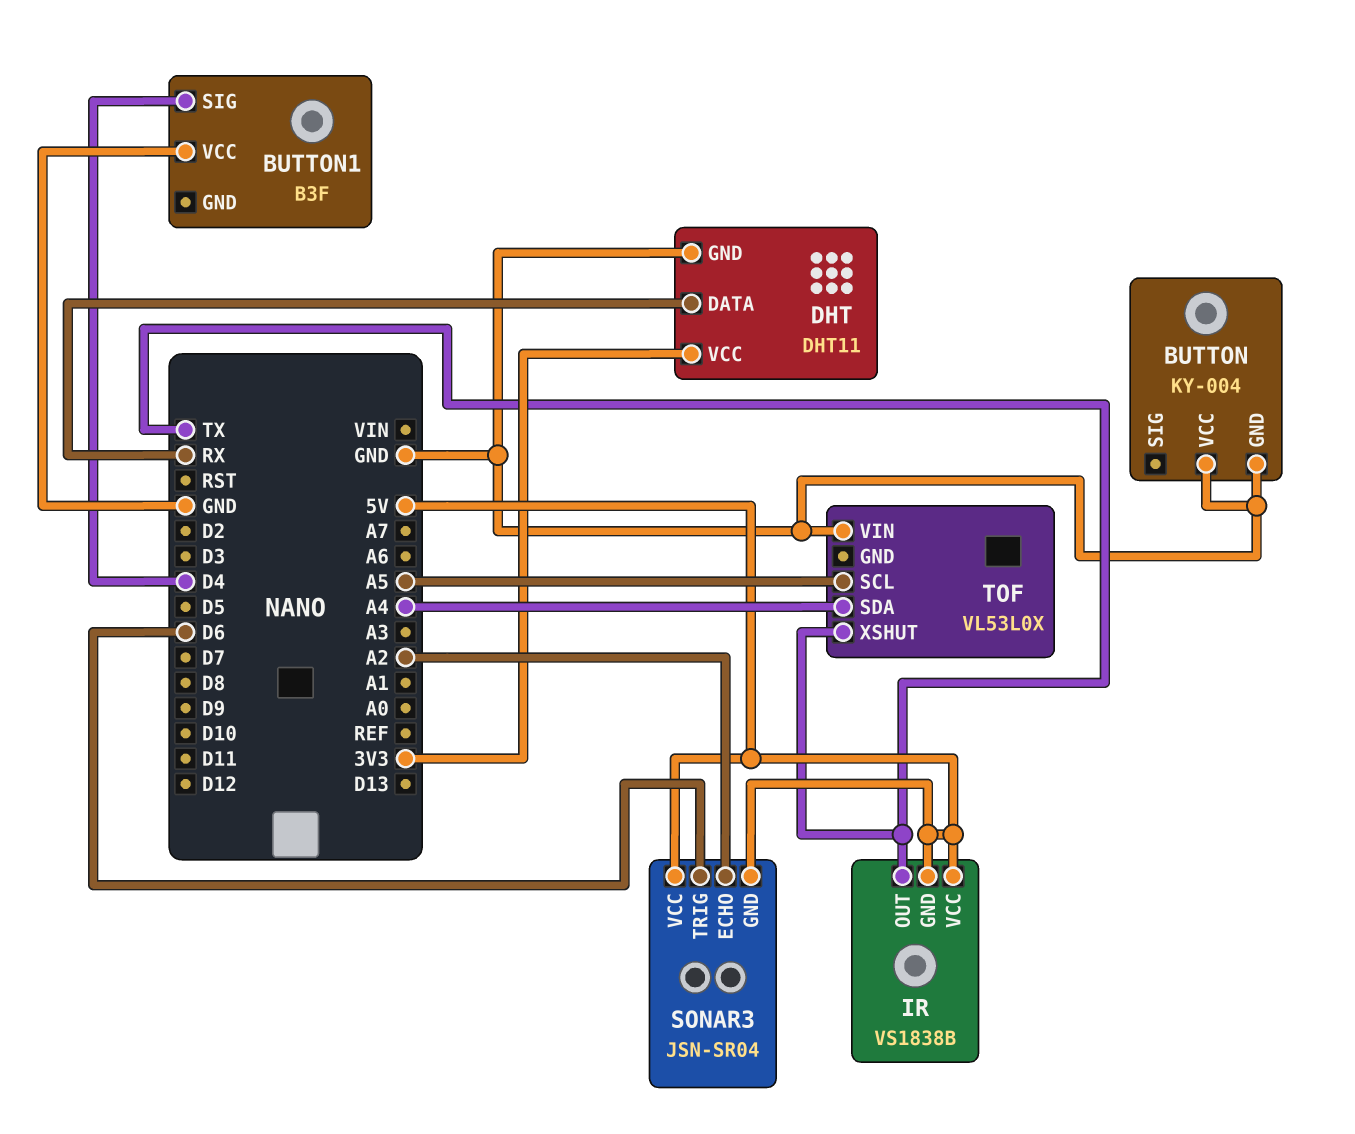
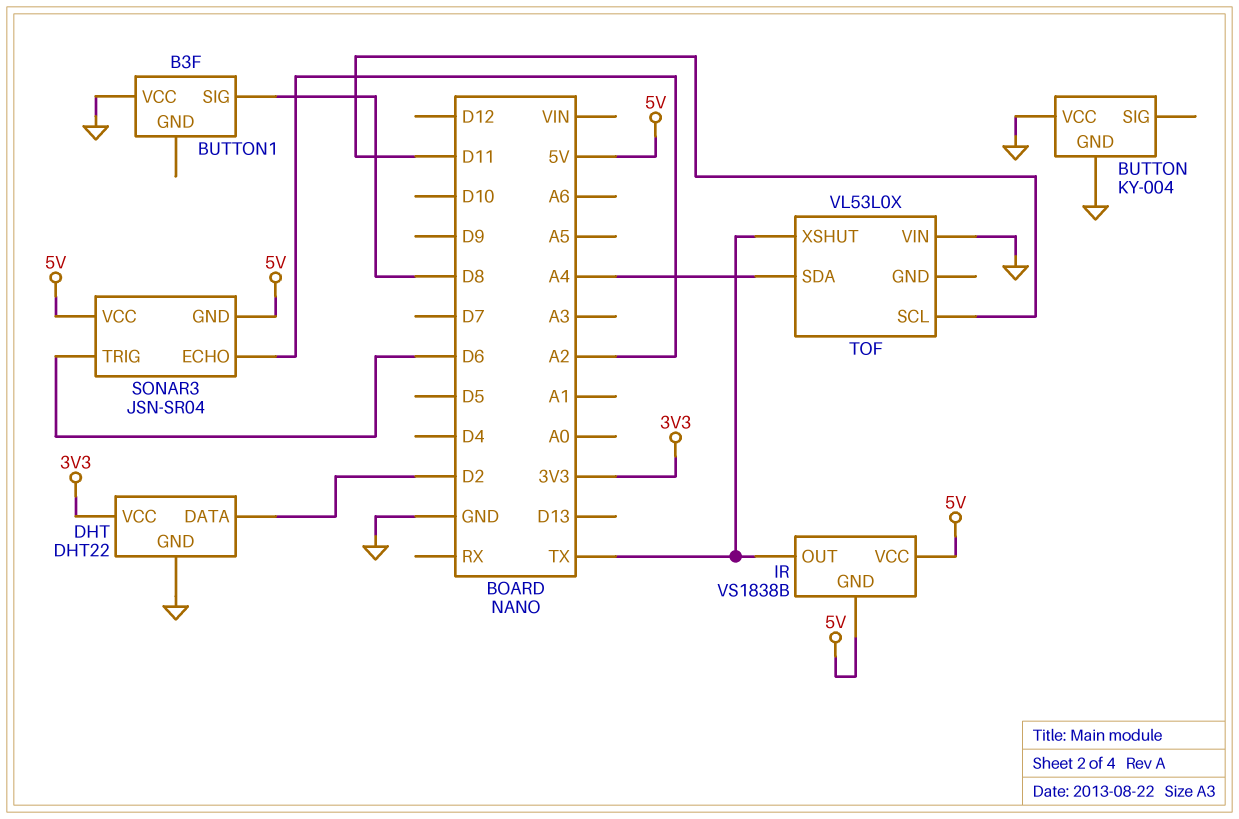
BUTTON1 pin SIG: D4 -> D8
DHT: DHT11 -> DHT22
DHT pin DATA: RX -> D2
TOF pin SCL: A5 -> D11

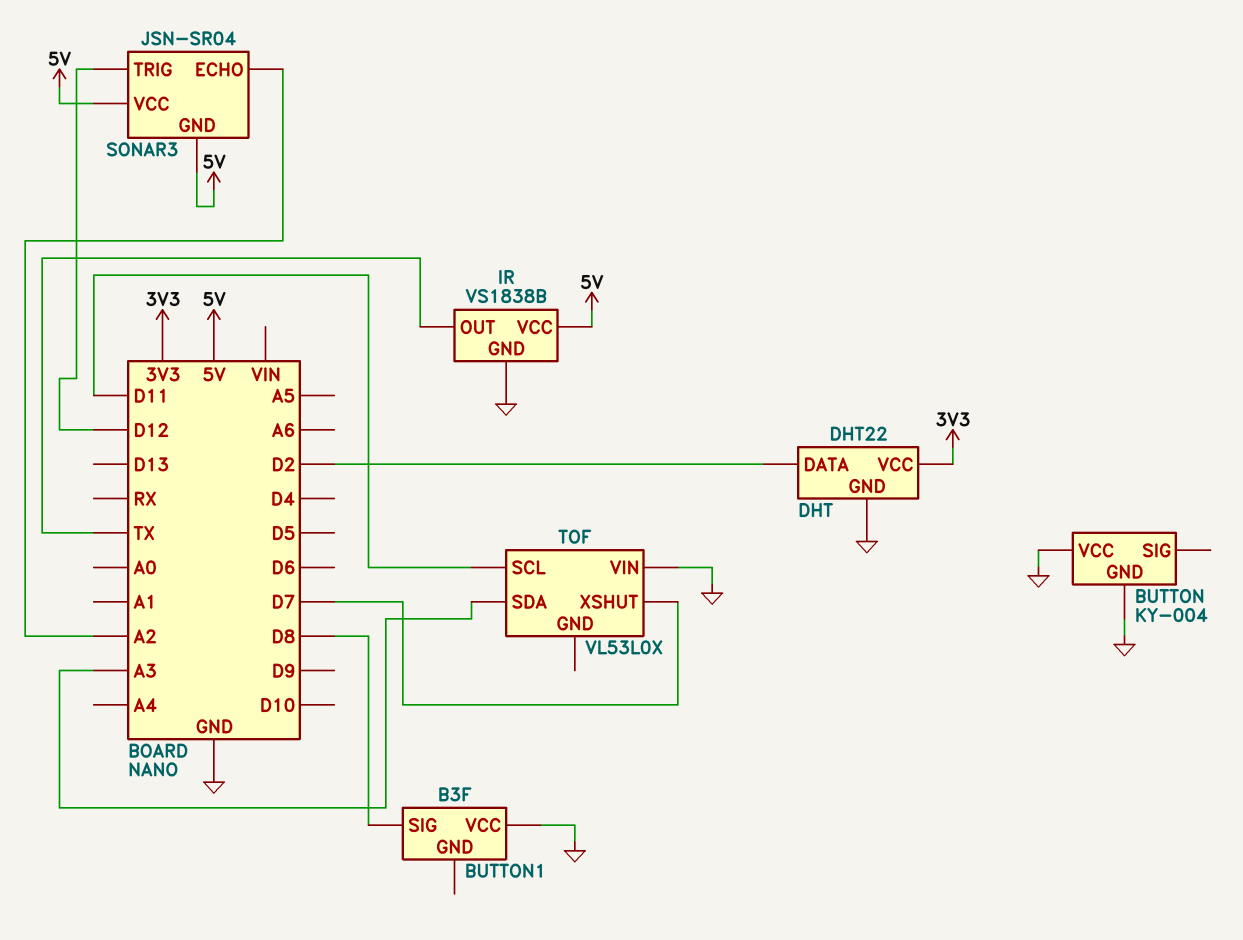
IR pin GND: 5V -> GND
SONAR3 pin TRIG: D6 -> D12
TOF pin SDA: A4 -> A3
TOF pin XSHUT: TX -> D7

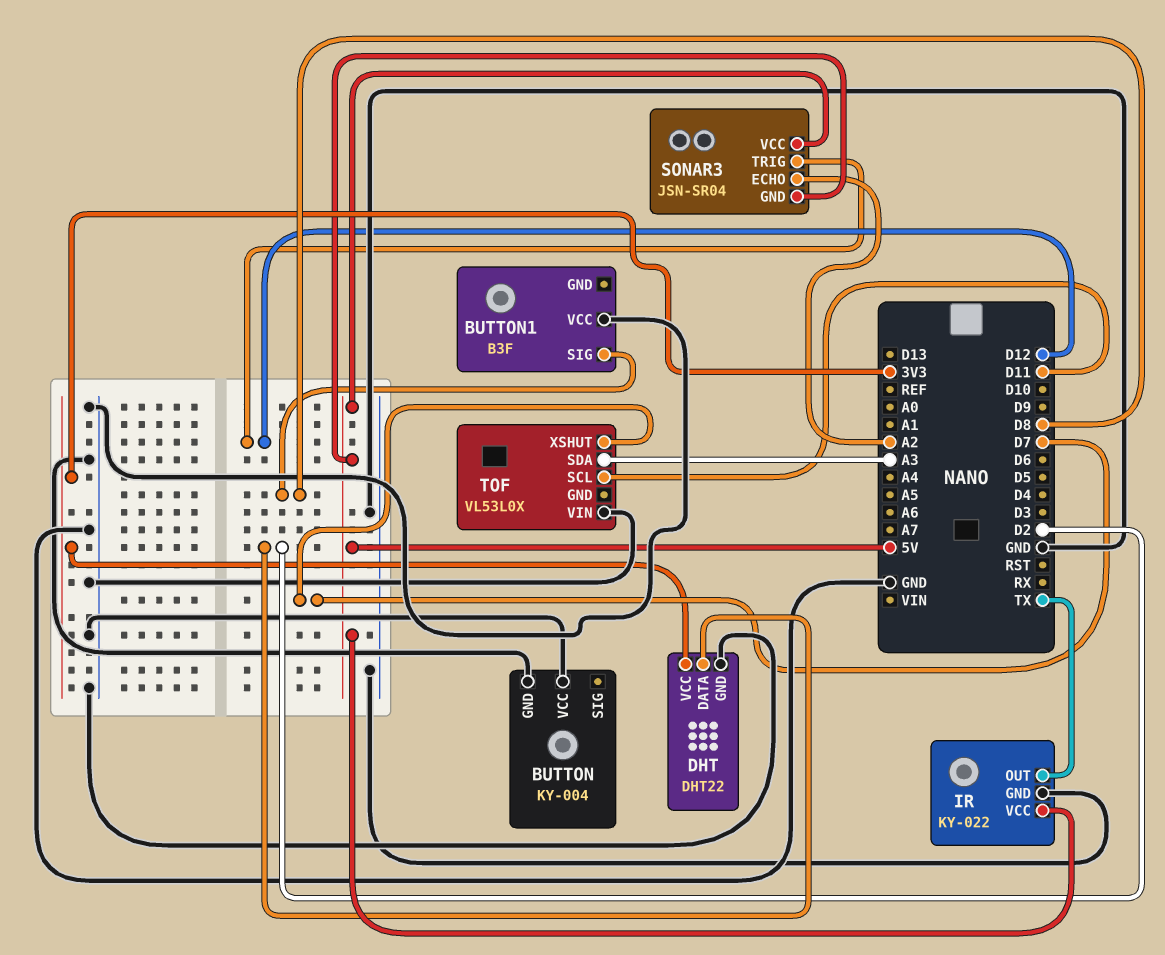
IR: VS1838B -> KY-022

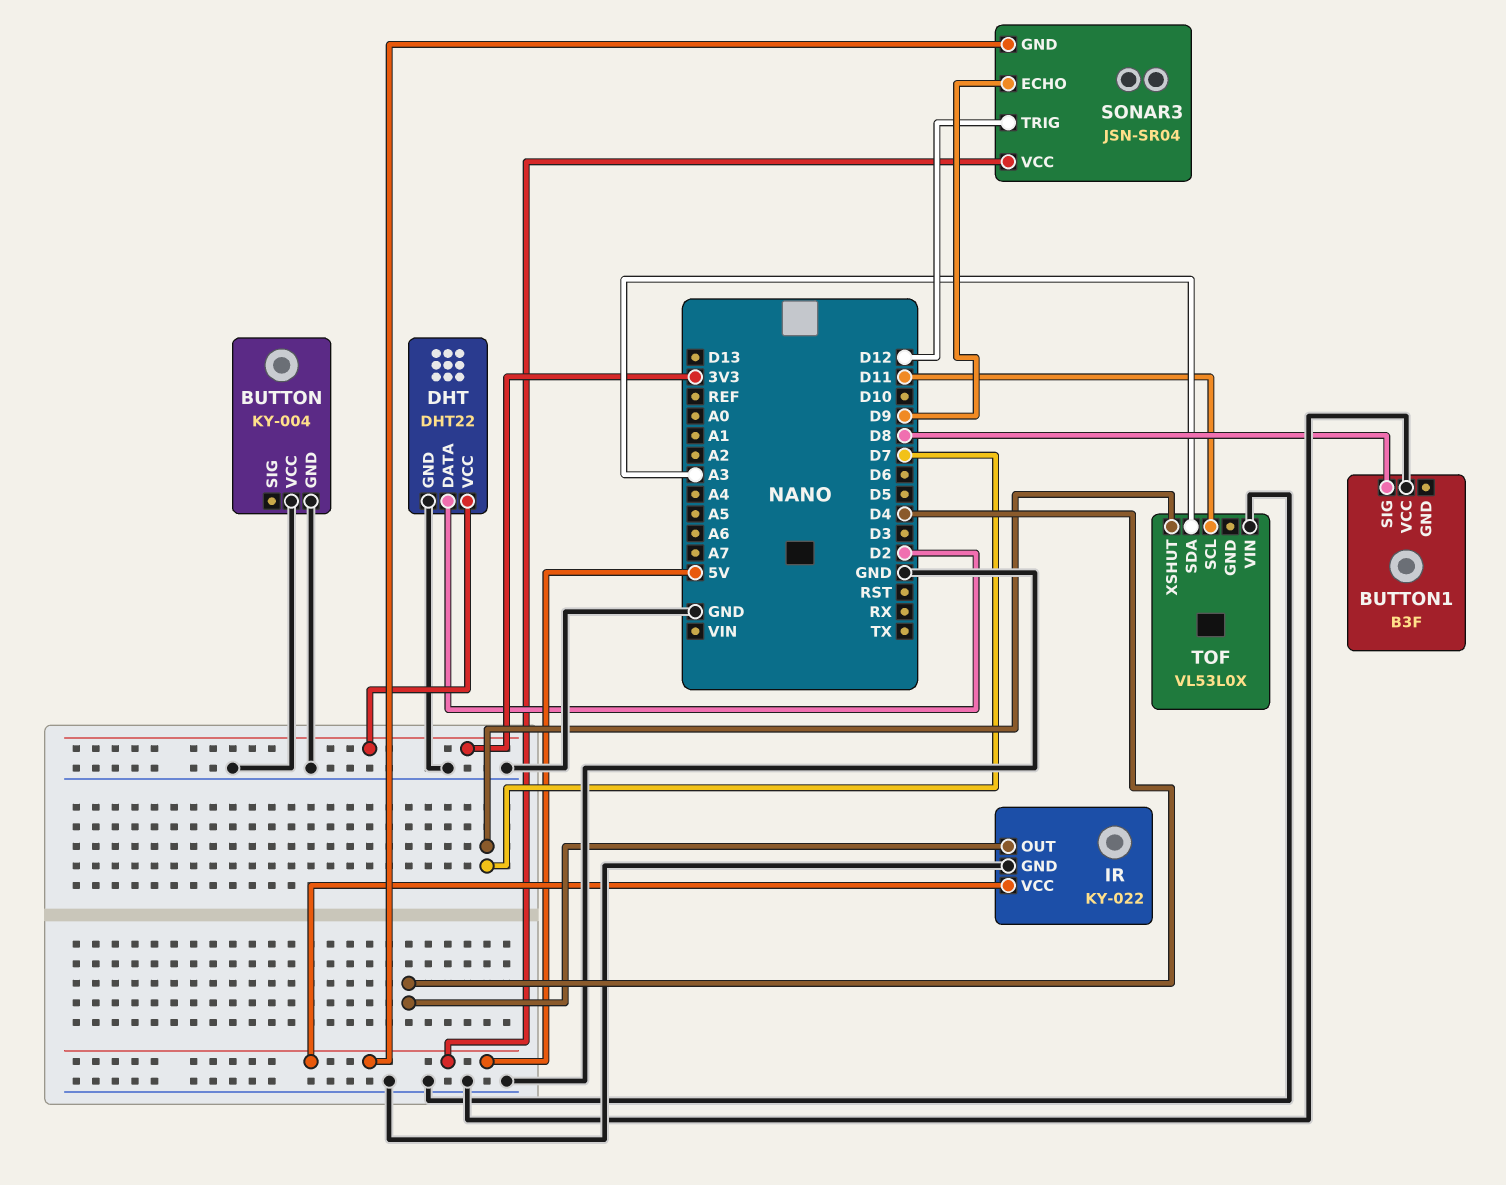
IR pin OUT: TX -> D4
SONAR3 pin ECHO: A2 -> D9

